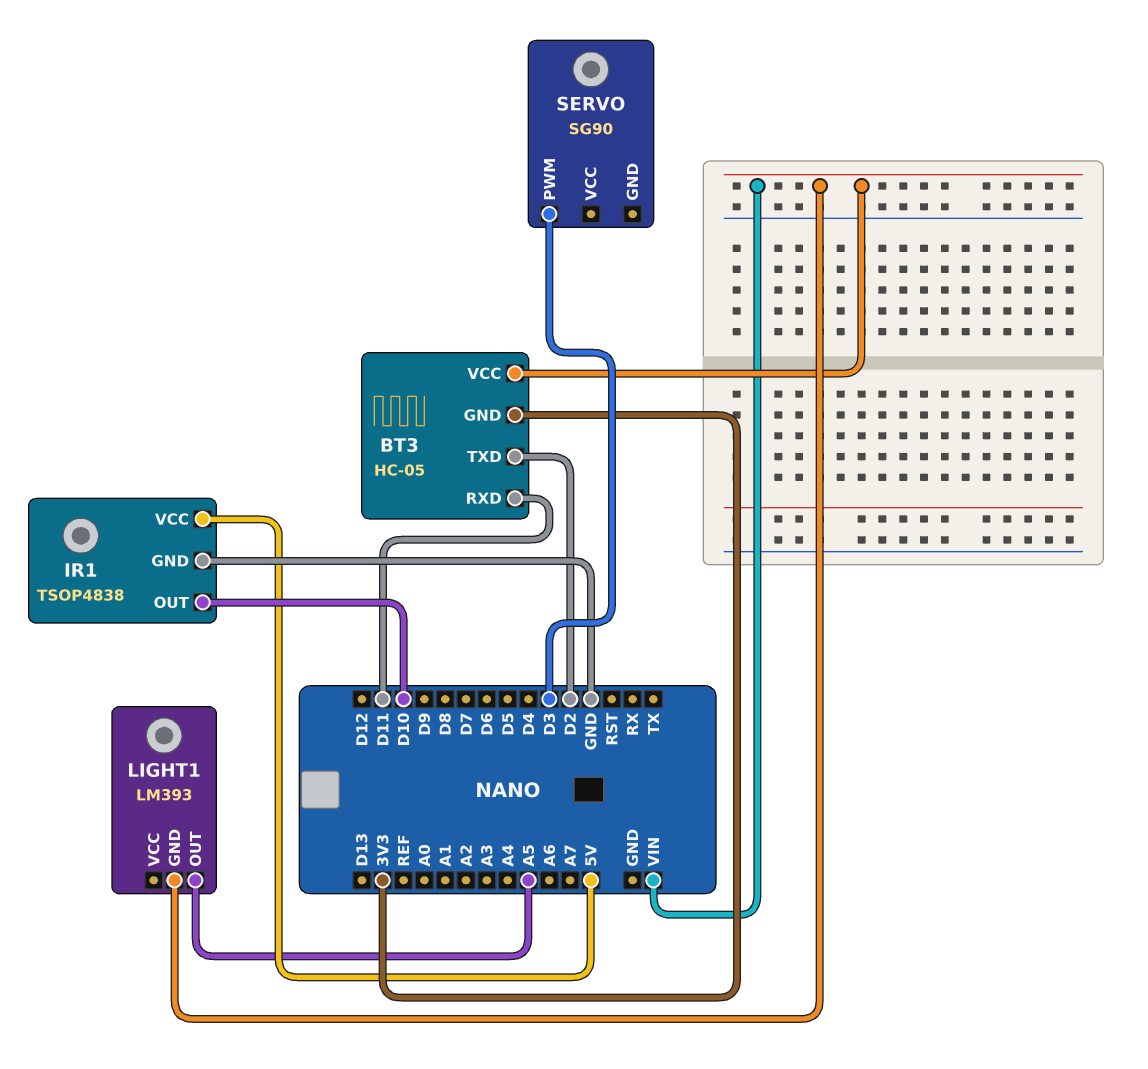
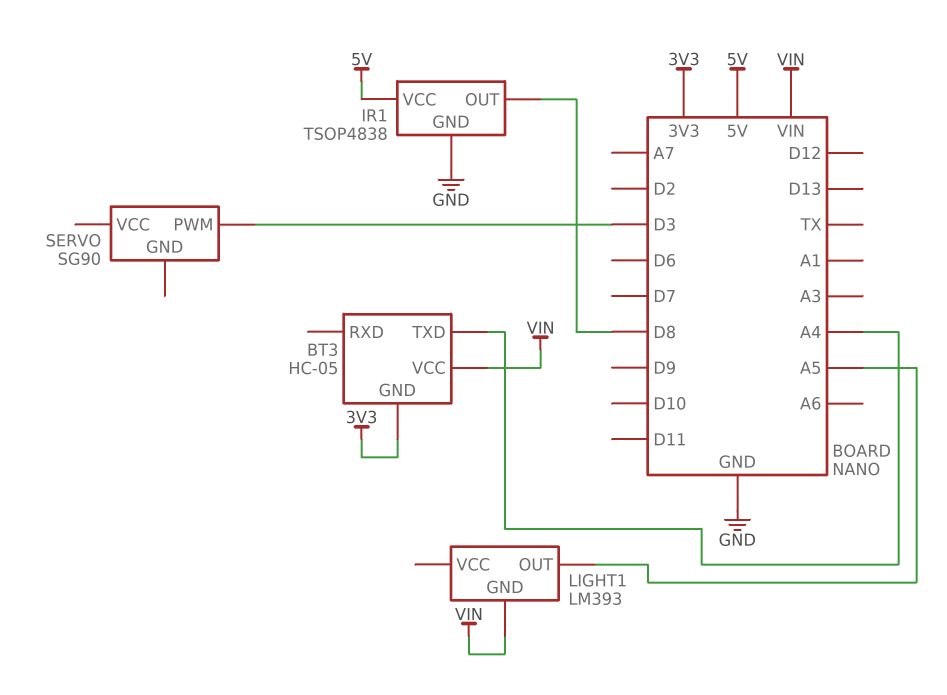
BT3 pin RXD: D11 -> none
BT3 pin TXD: D2 -> A4
IR1 pin OUT: D10 -> D8

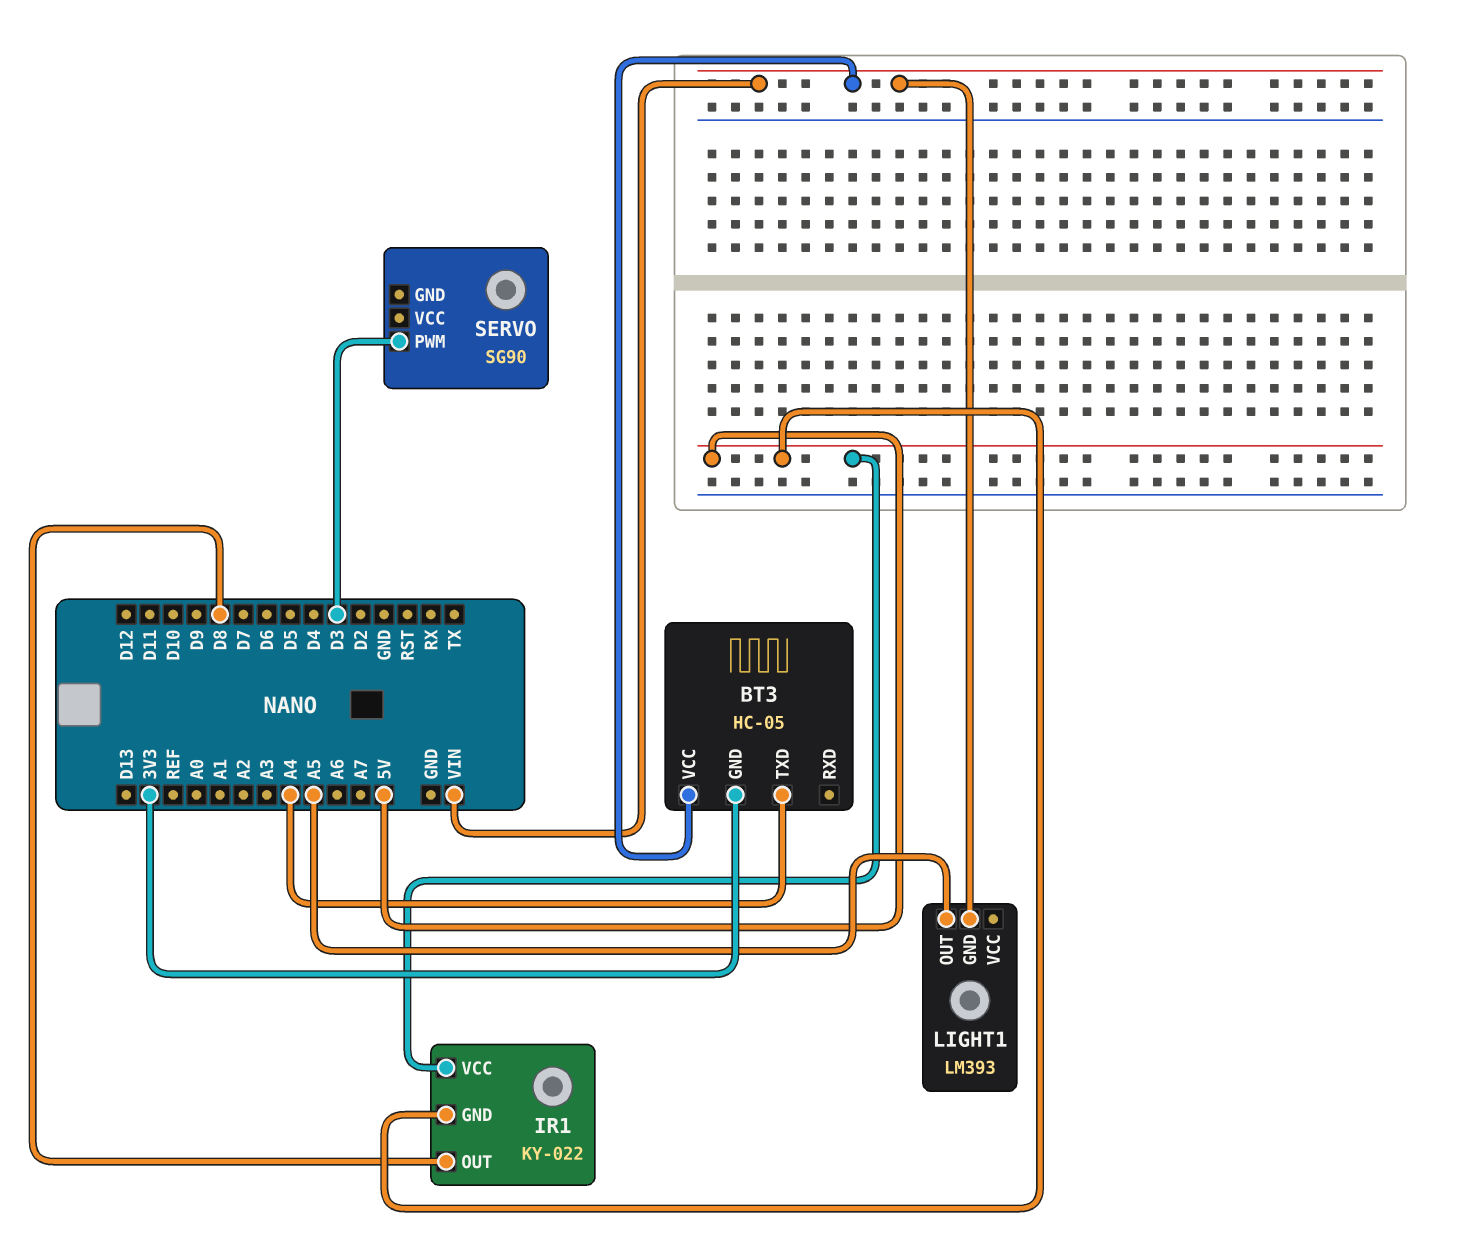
IR1: TSOP4838 -> KY-022
IR1 pin GND: GND -> 5V

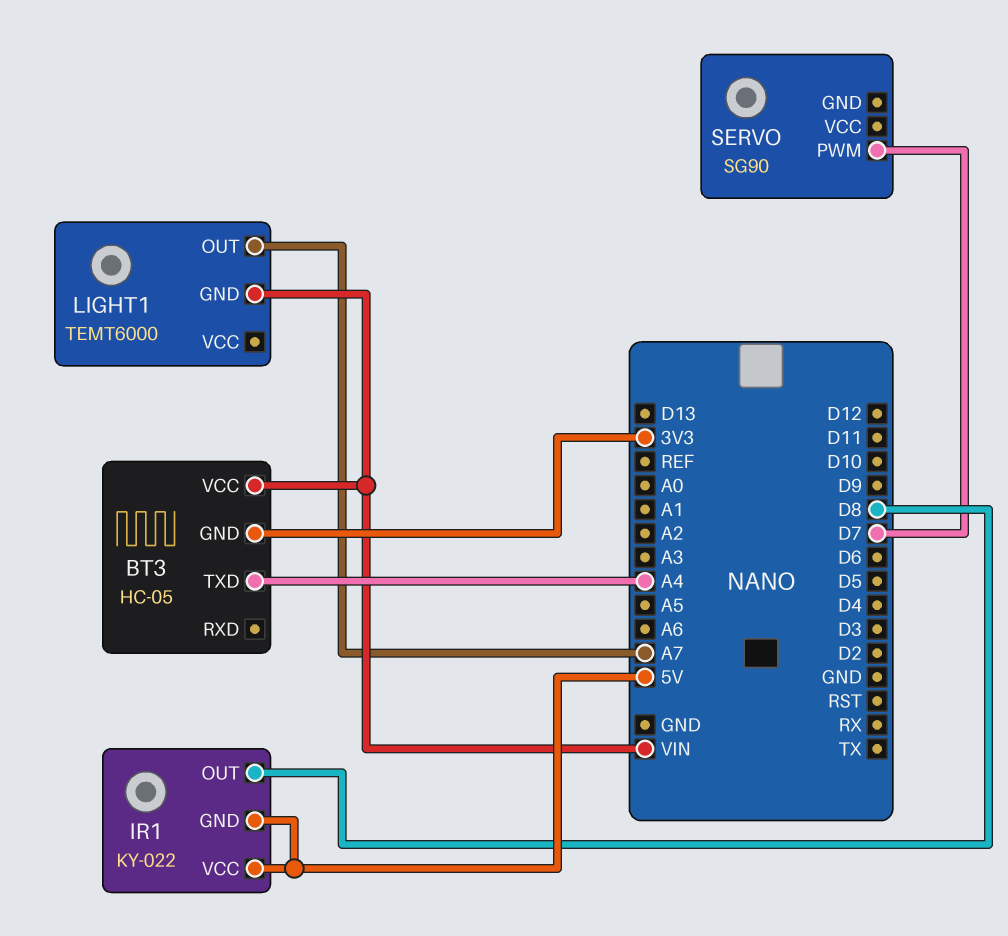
LIGHT1: LM393 -> TEMT6000
LIGHT1 pin OUT: A5 -> A7
SERVO pin PWM: D3 -> D7

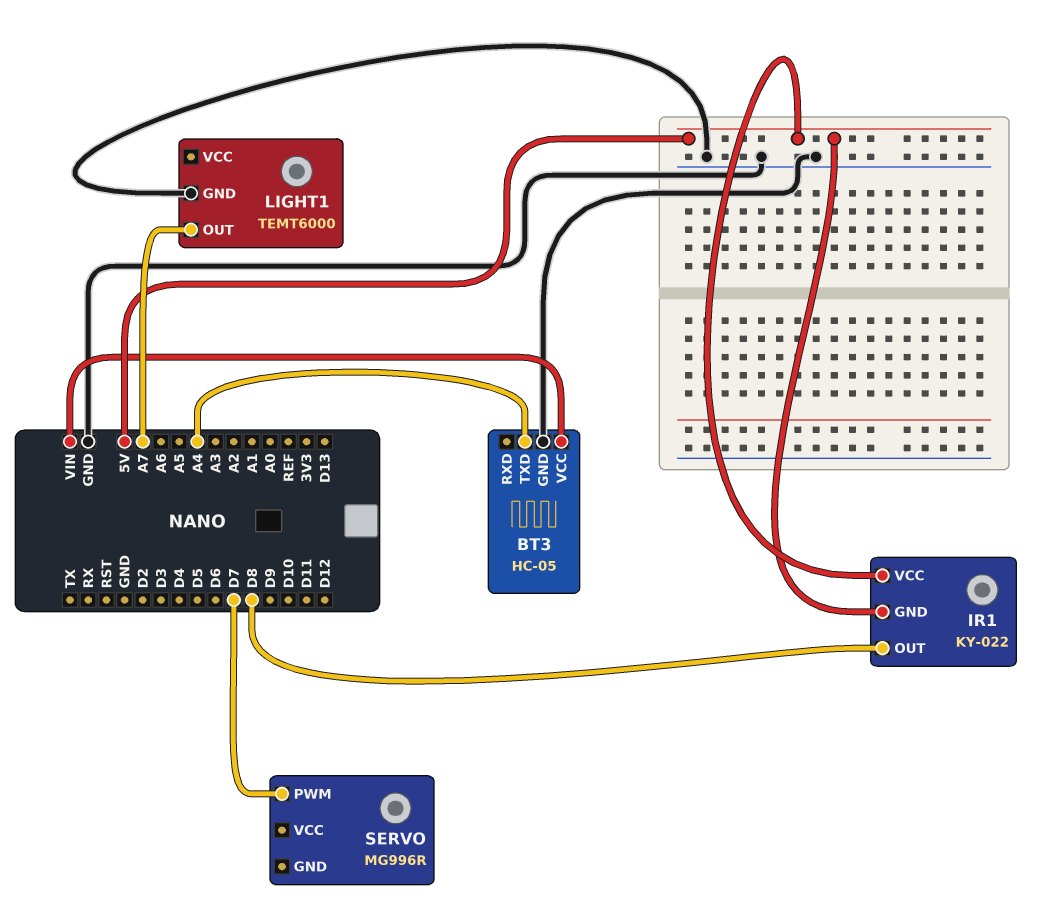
BT3 pin GND: 3V3 -> GND
LIGHT1 pin GND: VIN -> GND
SERVO: SG90 -> MG996R

